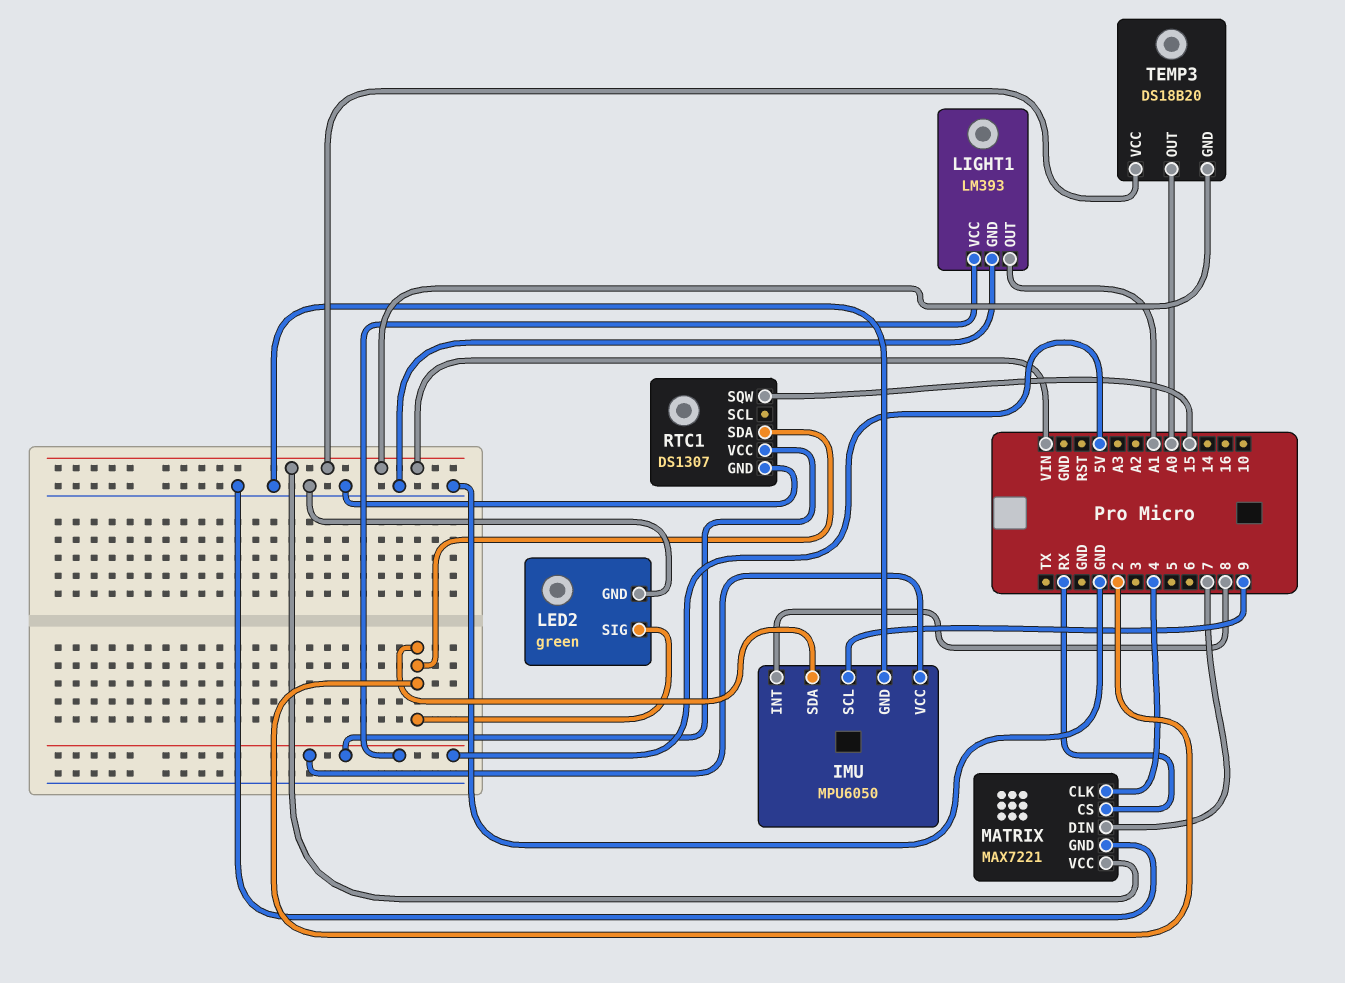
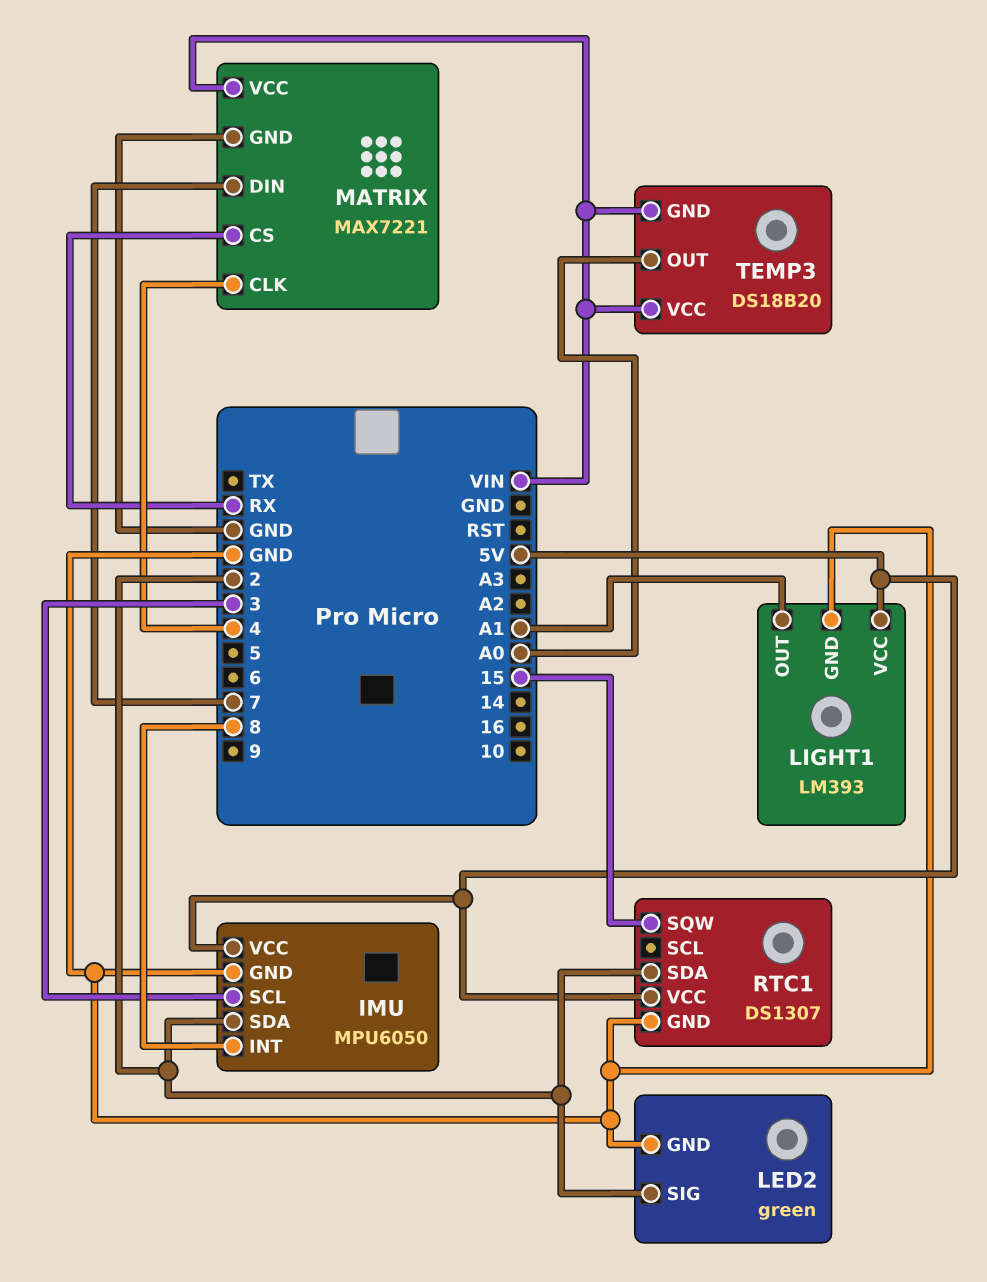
IMU pin SCL: 9 -> 3

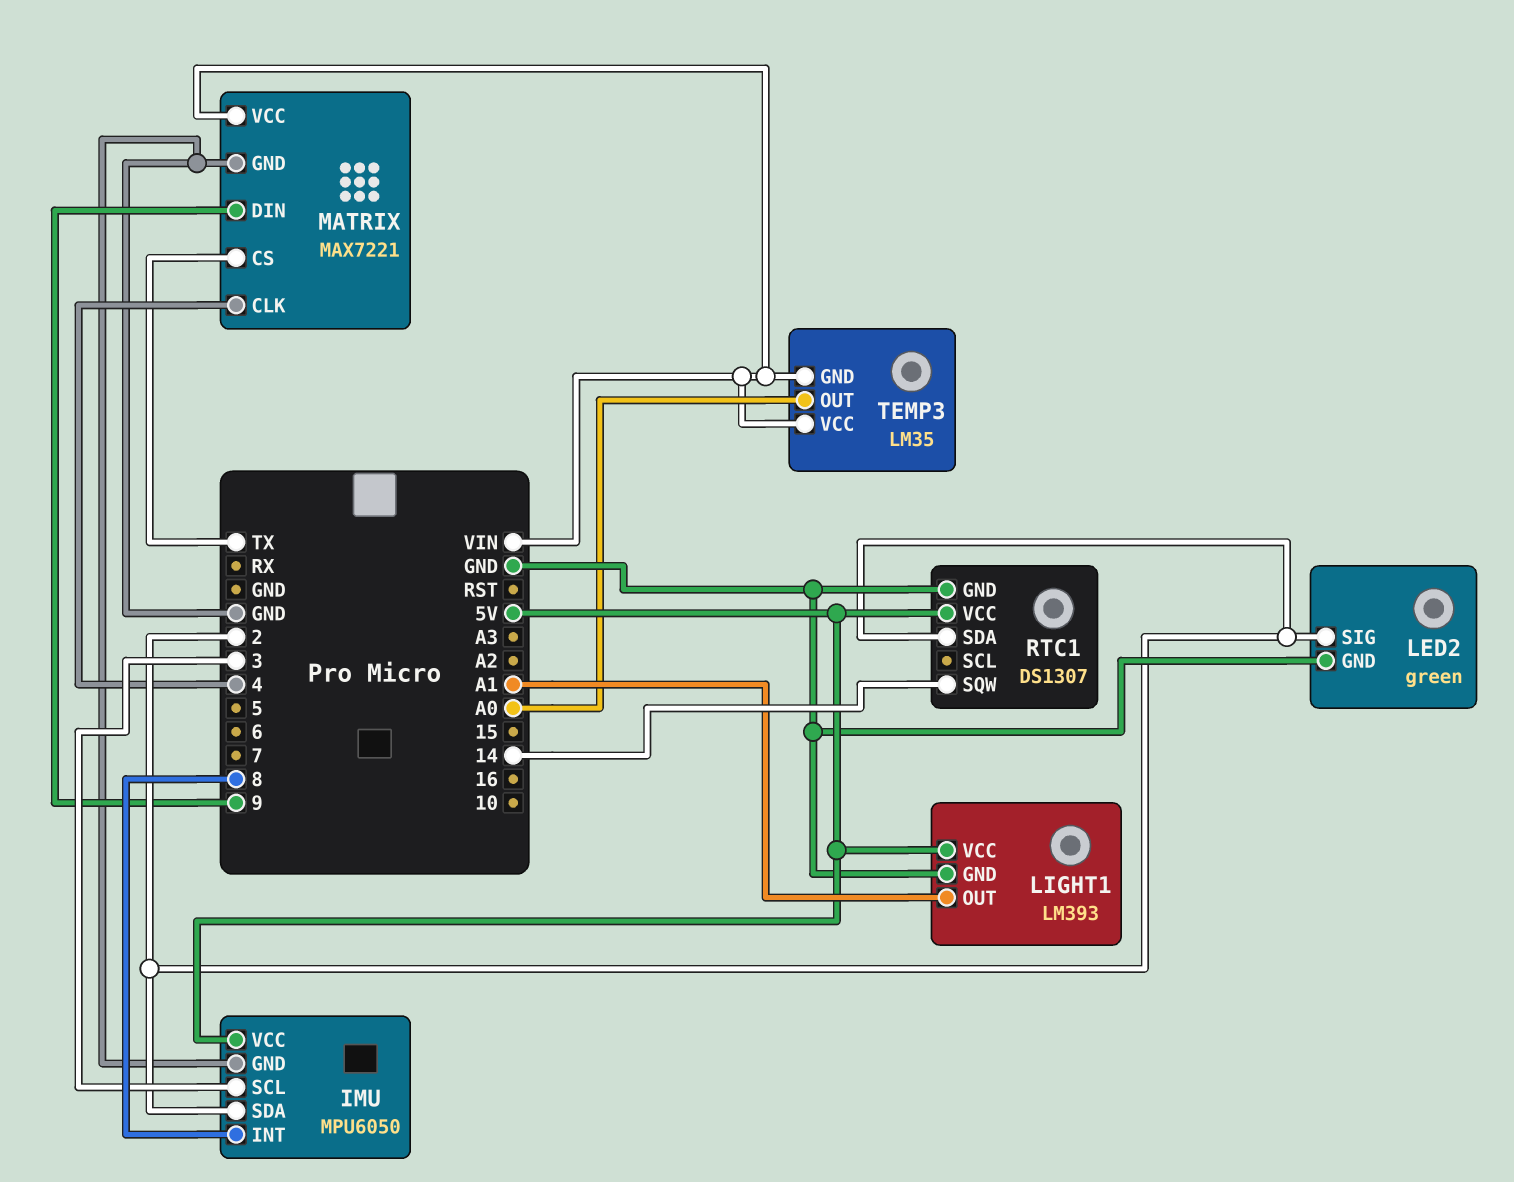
MATRIX pin CS: RX -> TX
MATRIX pin DIN: 7 -> 9
RTC1 pin SQW: 15 -> 14
TEMP3: DS18B20 -> LM35

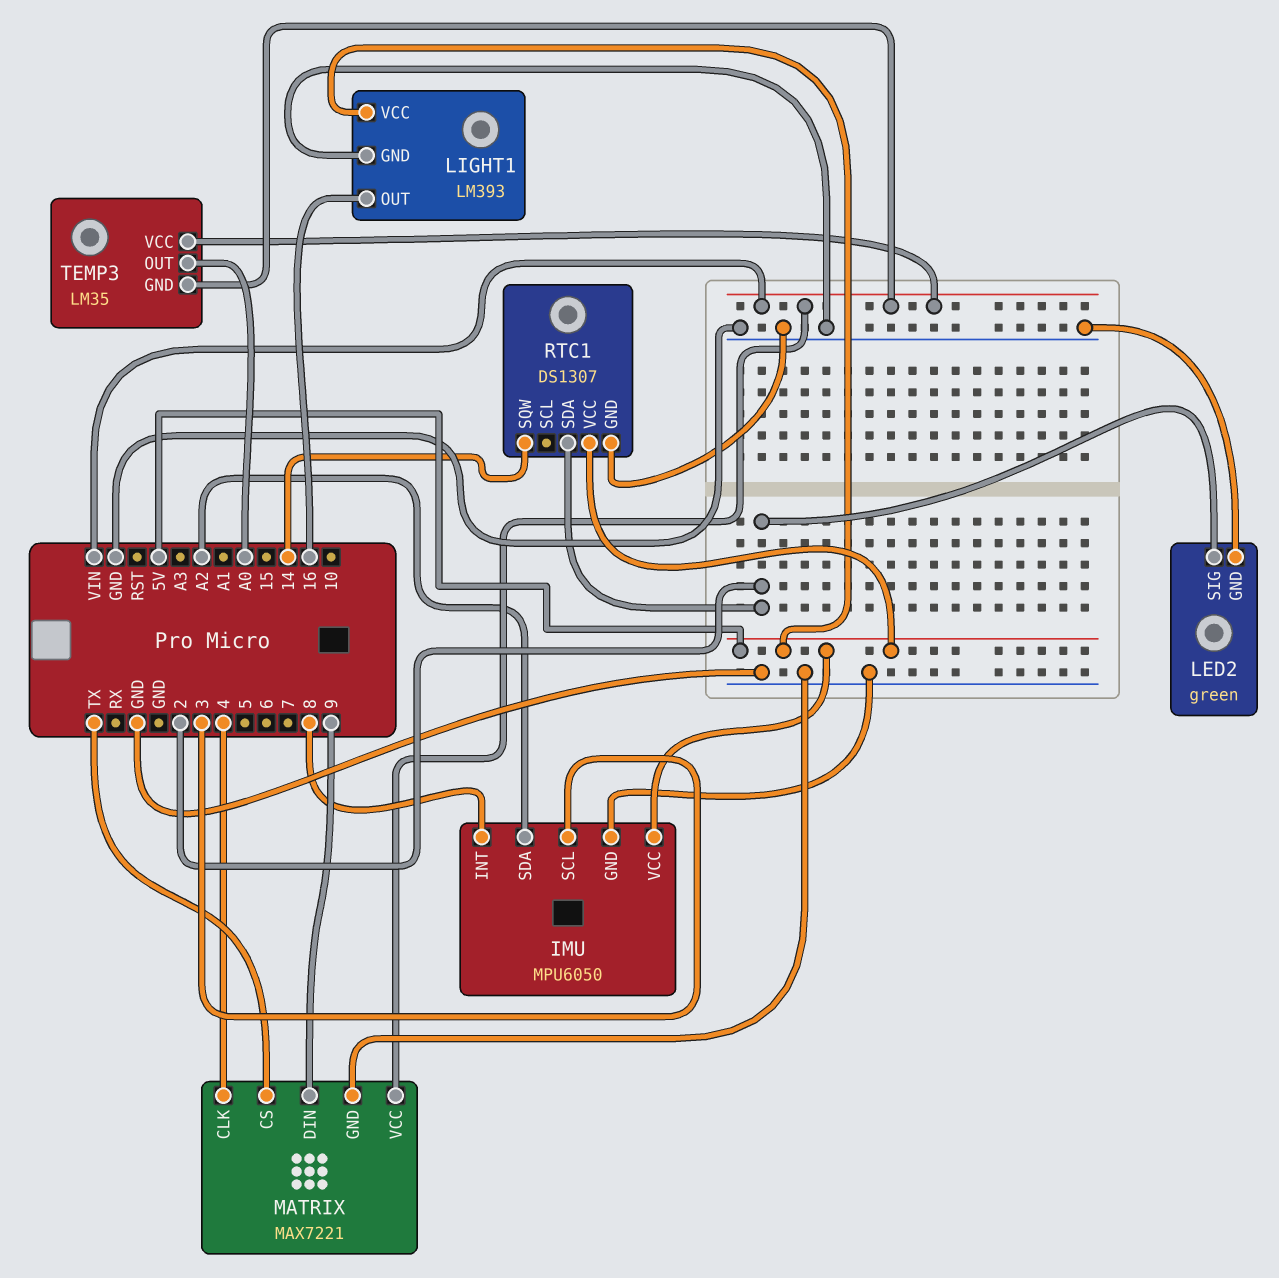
IMU pin SDA: 2 -> A2
LIGHT1 pin OUT: A1 -> 16

